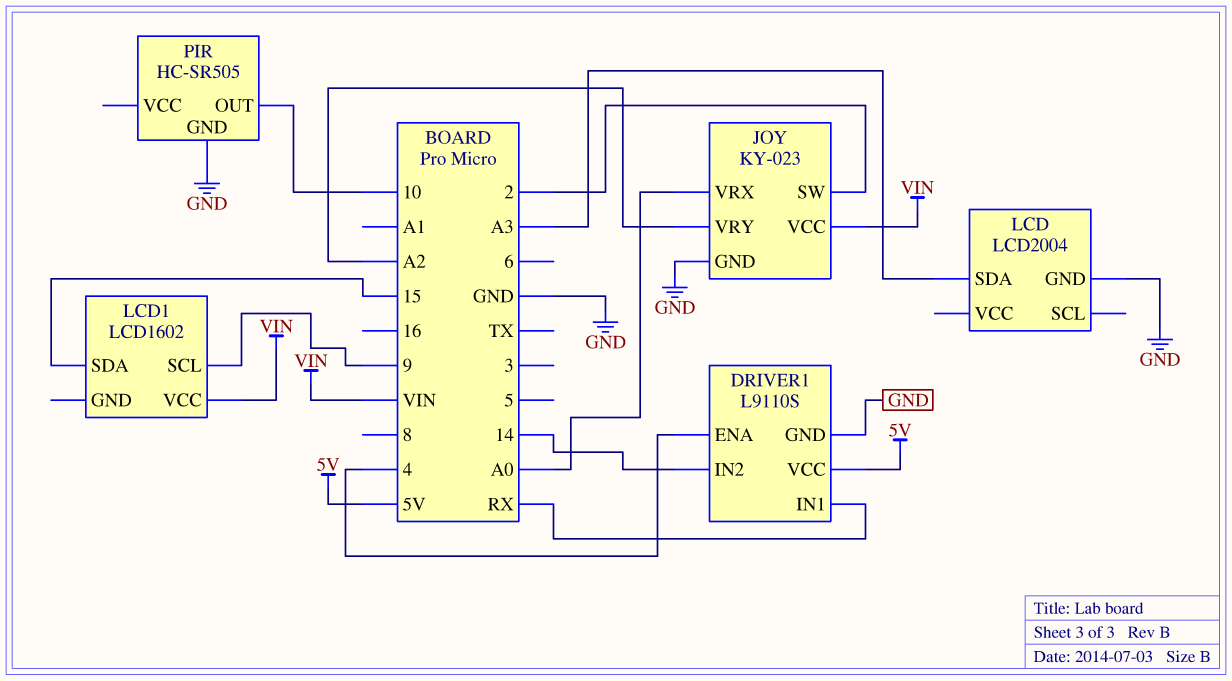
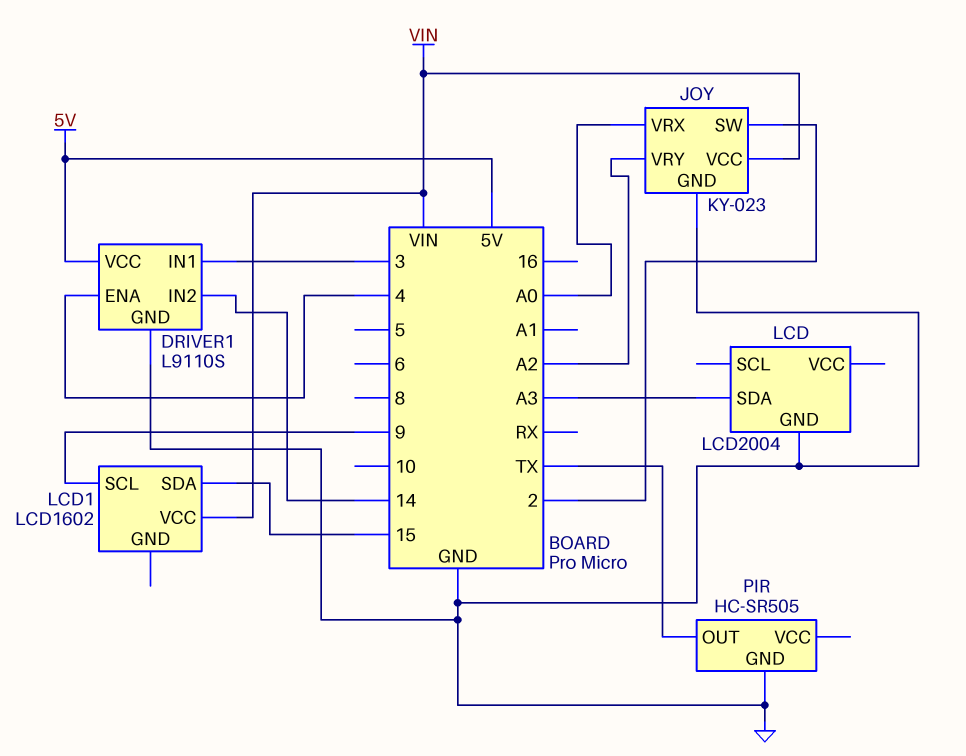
DRIVER1 pin IN1: RX -> 3
PIR pin OUT: 10 -> TX

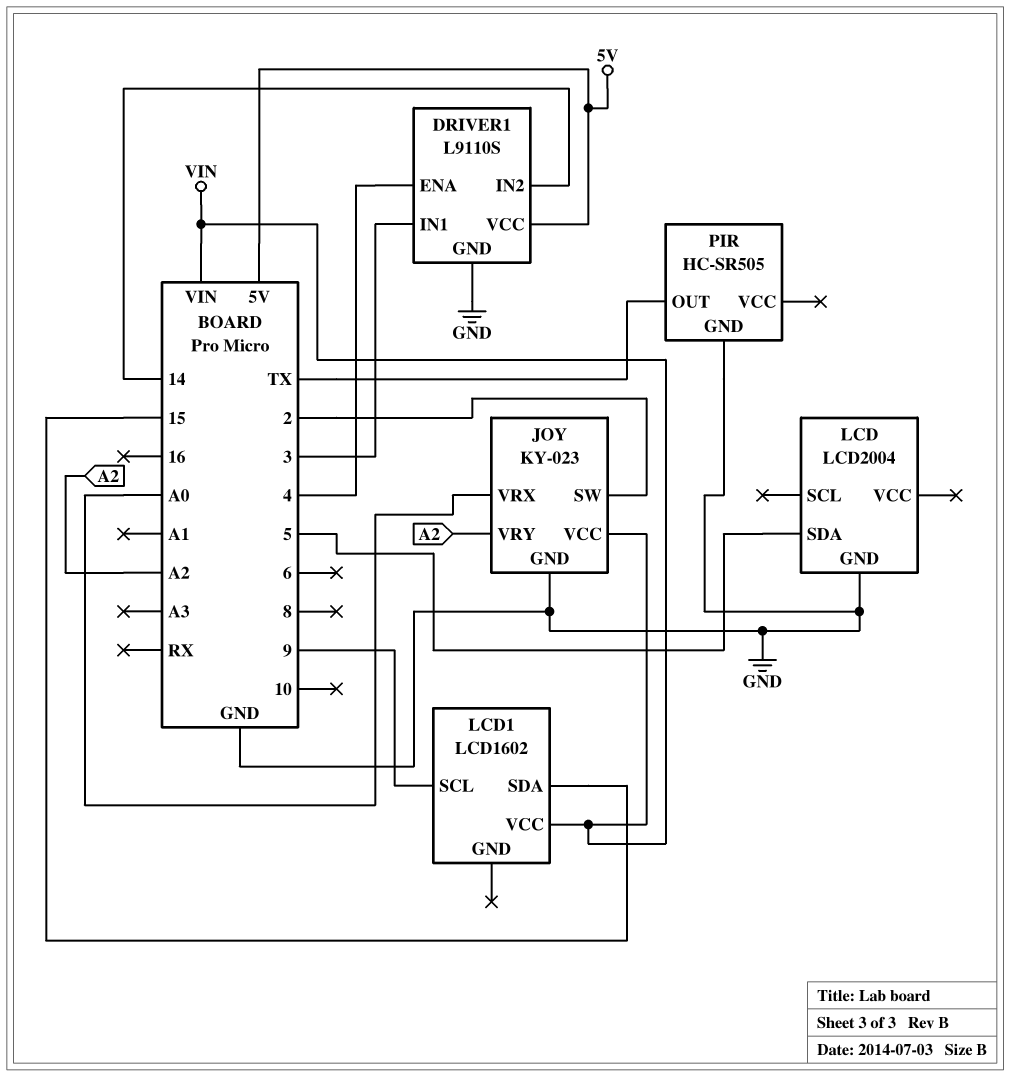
LCD pin SDA: A3 -> 5

